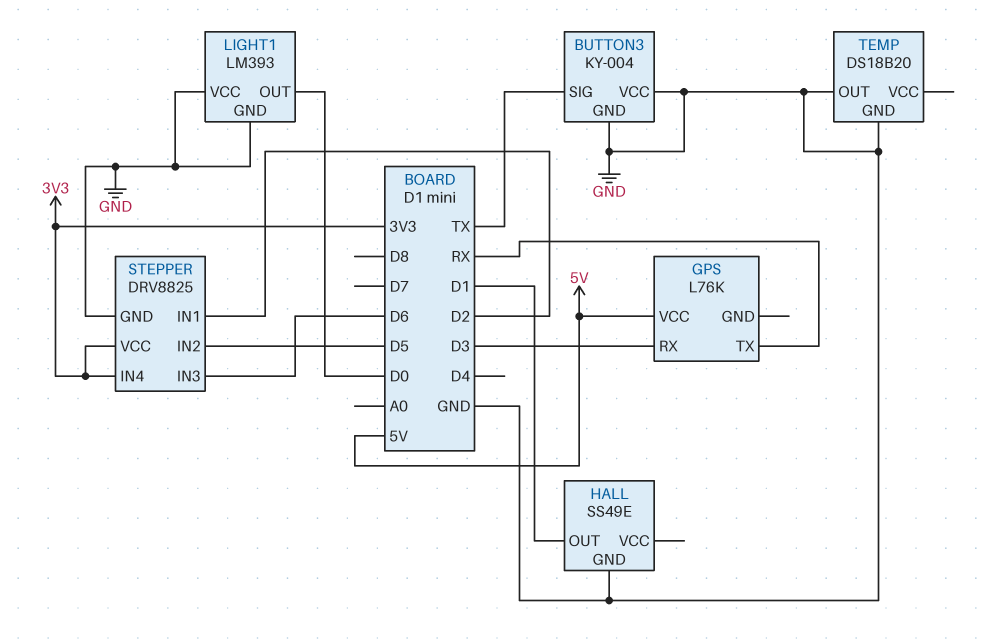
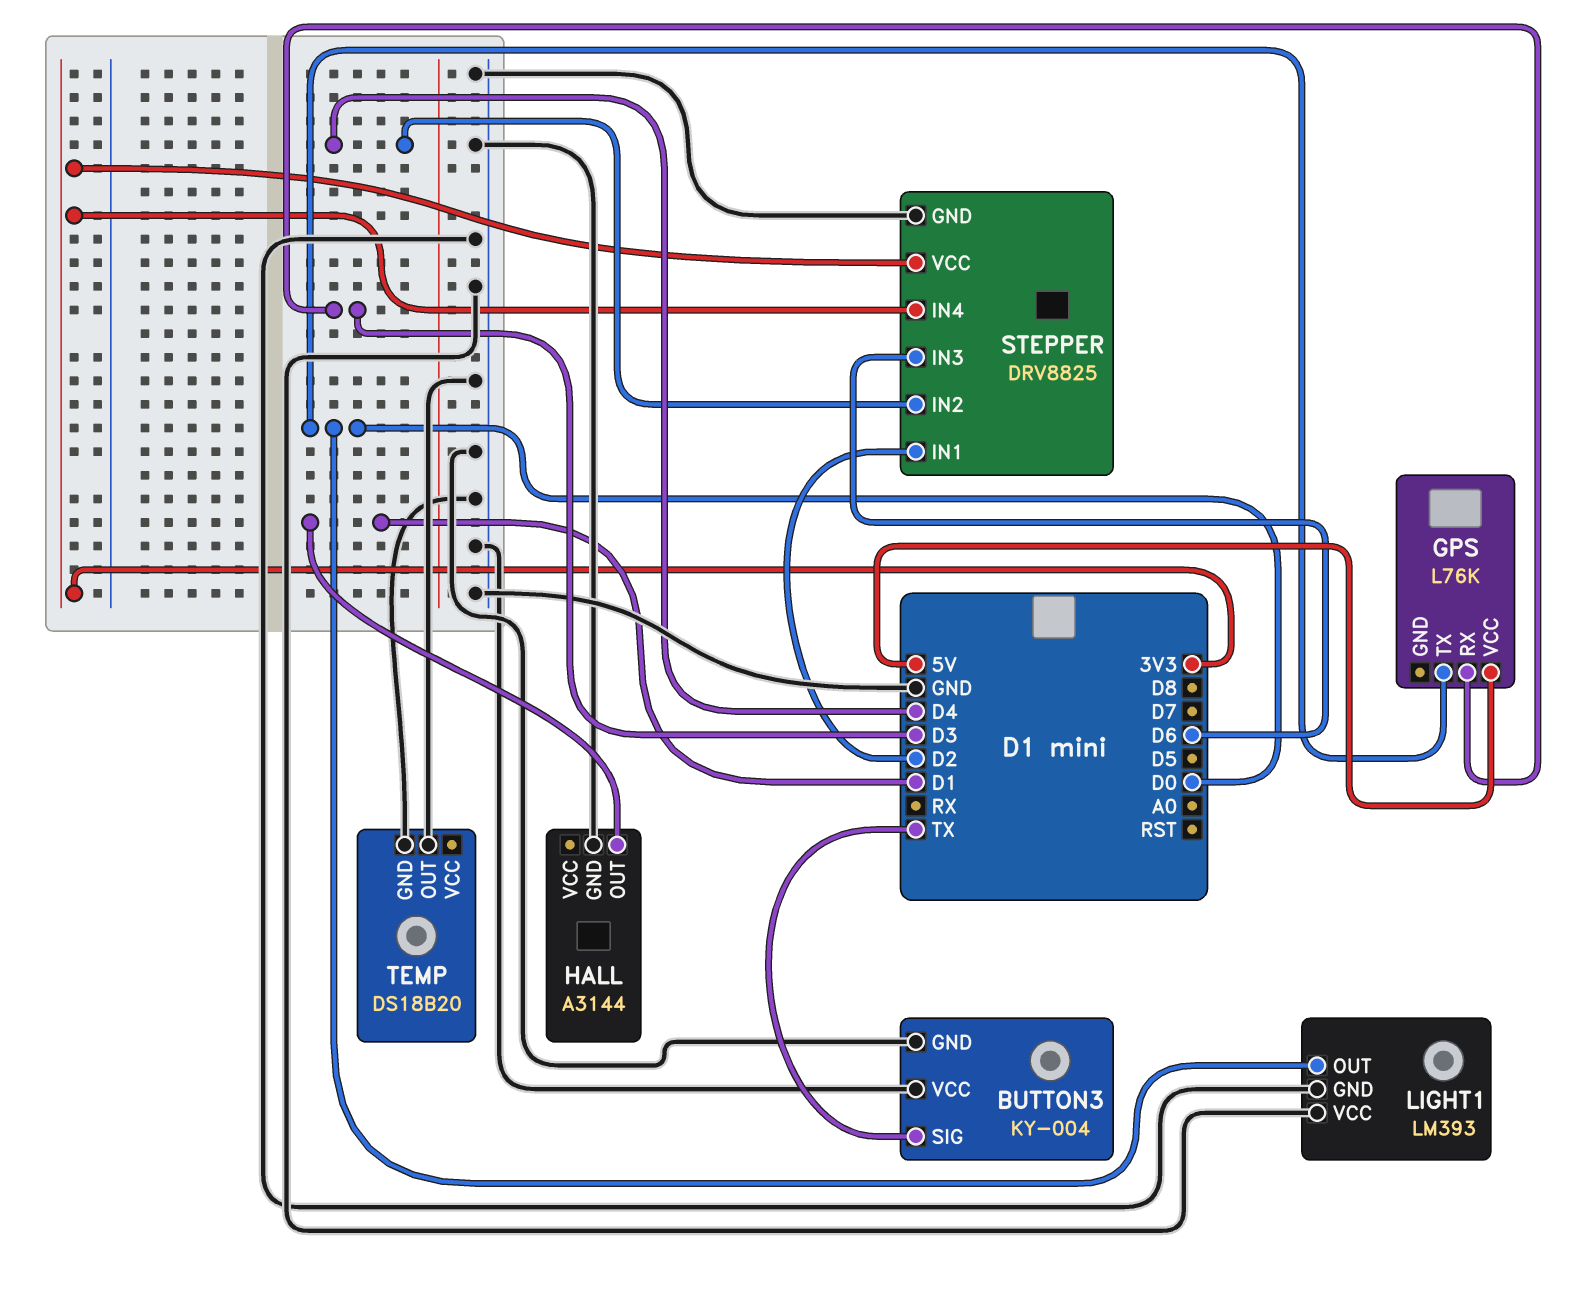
GPS pin TX: RX -> D0
HALL: SS49E -> A3144
STEPPER pin IN2: D5 -> D4

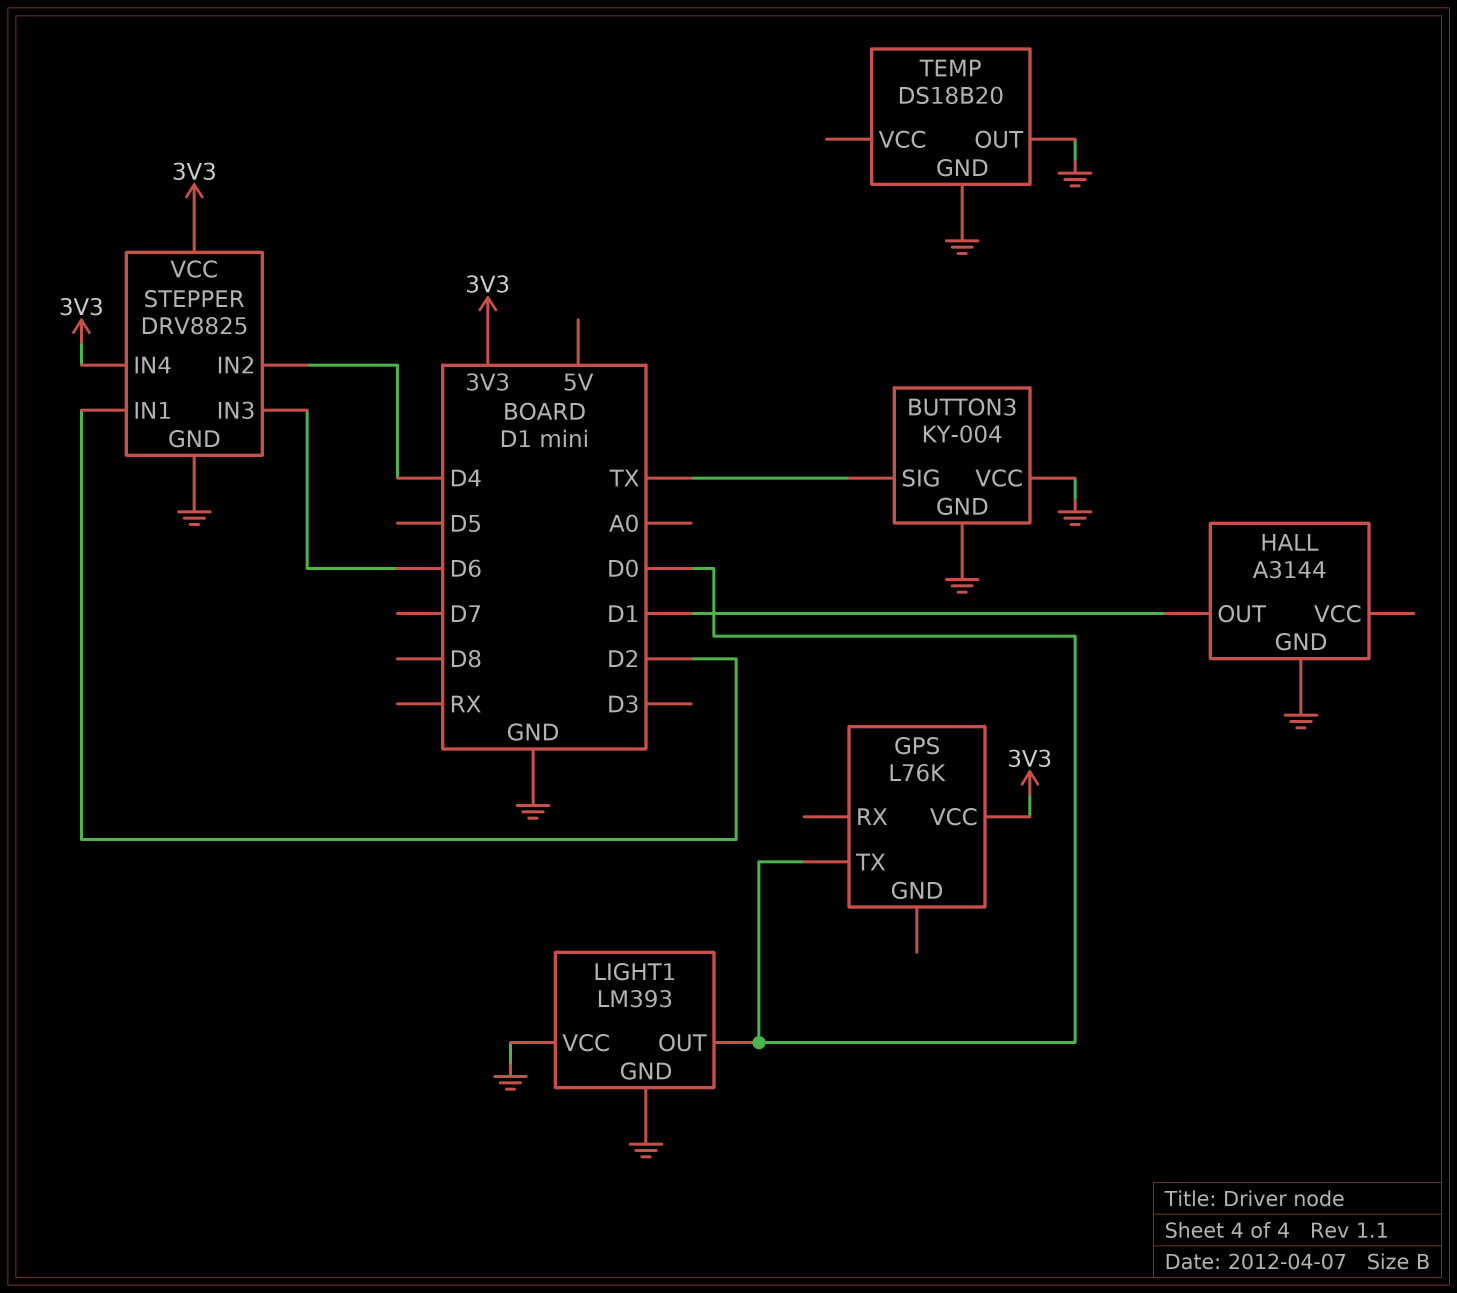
GPS pin RX: D3 -> none
GPS pin VCC: 5V -> 3V3

